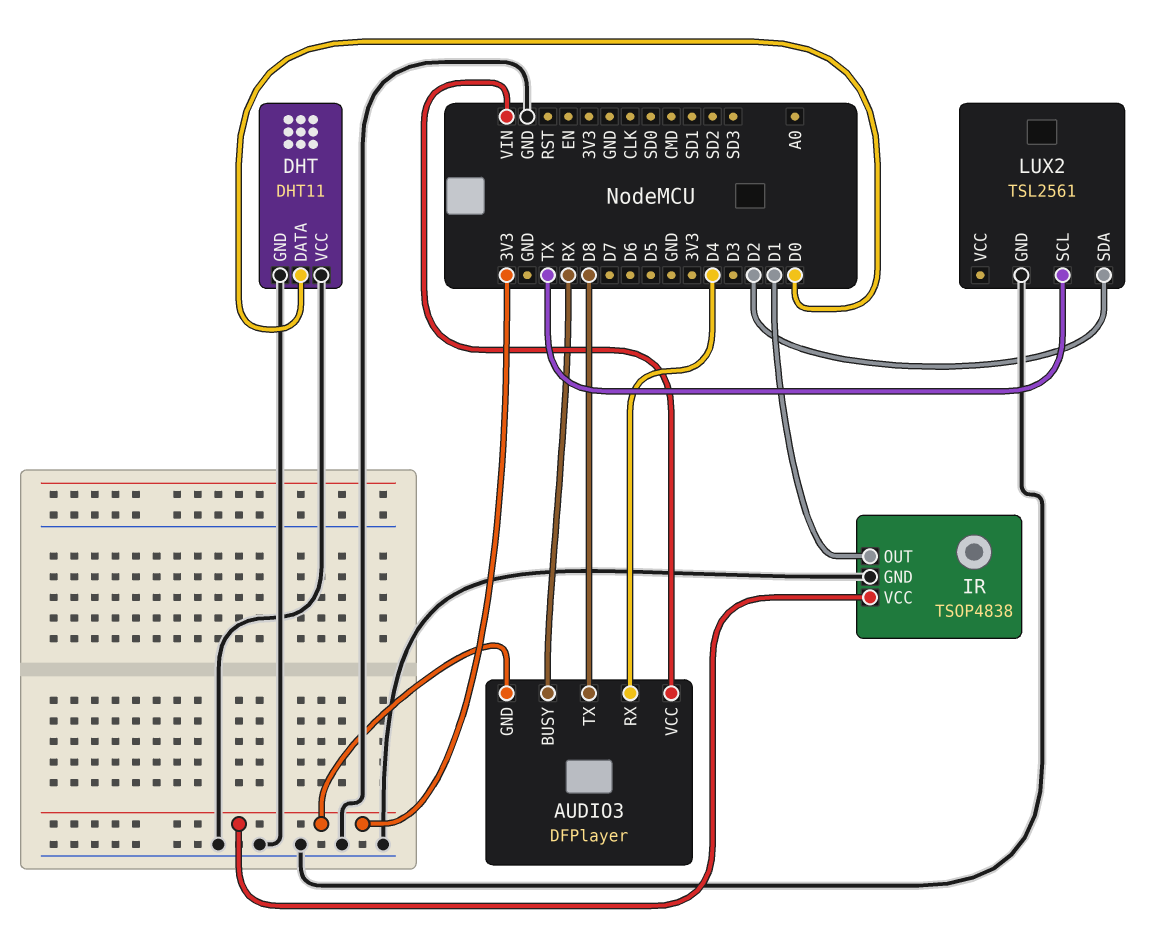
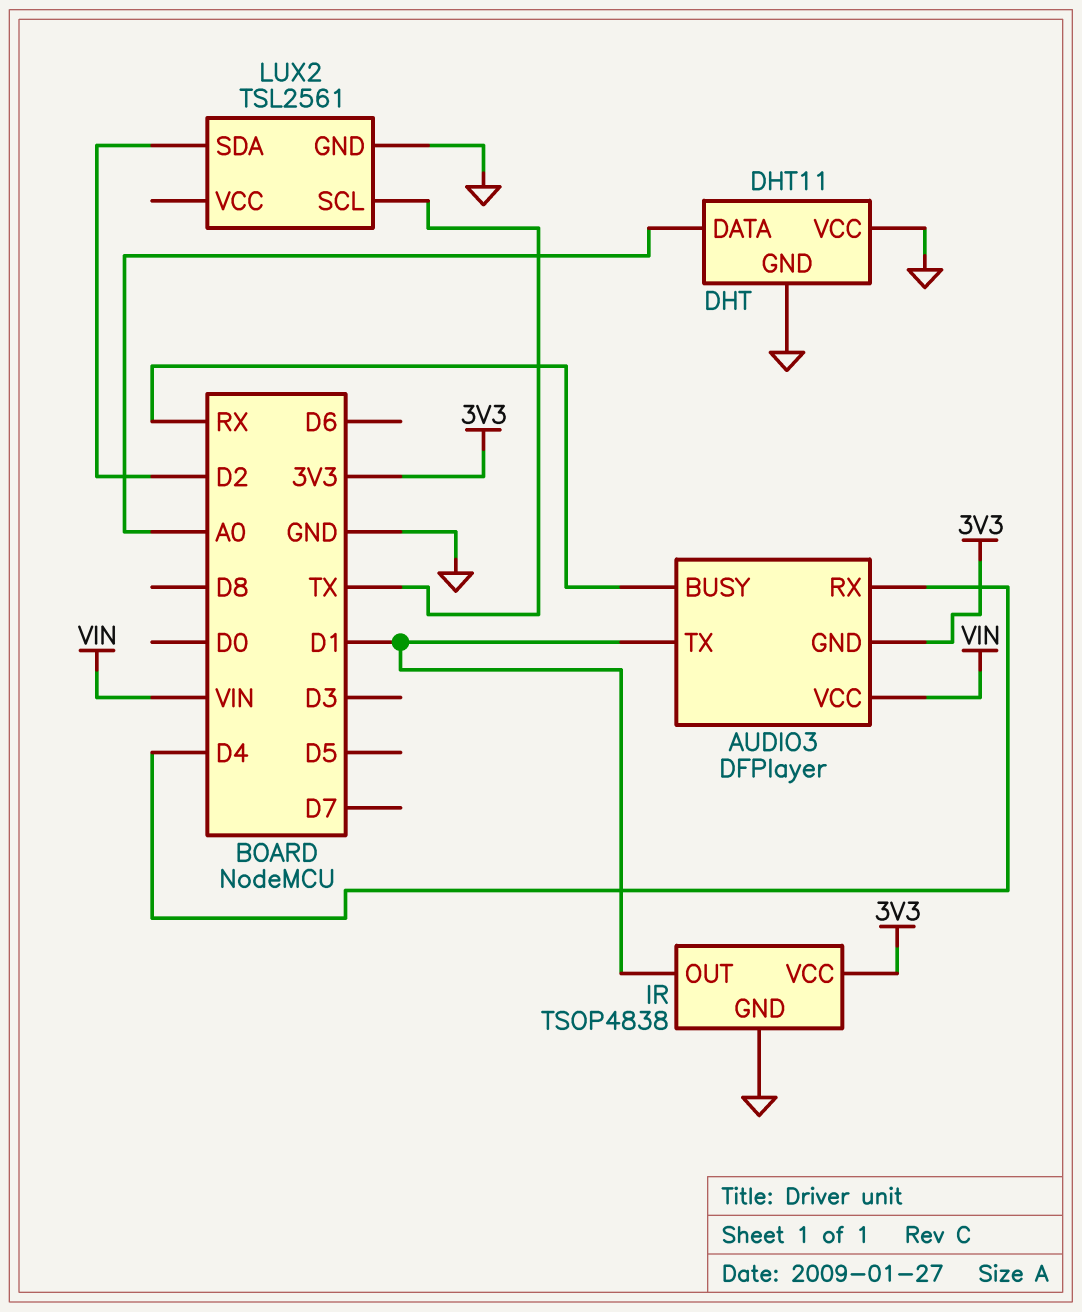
AUDIO3 pin TX: D8 -> D1
DHT pin DATA: D0 -> A0

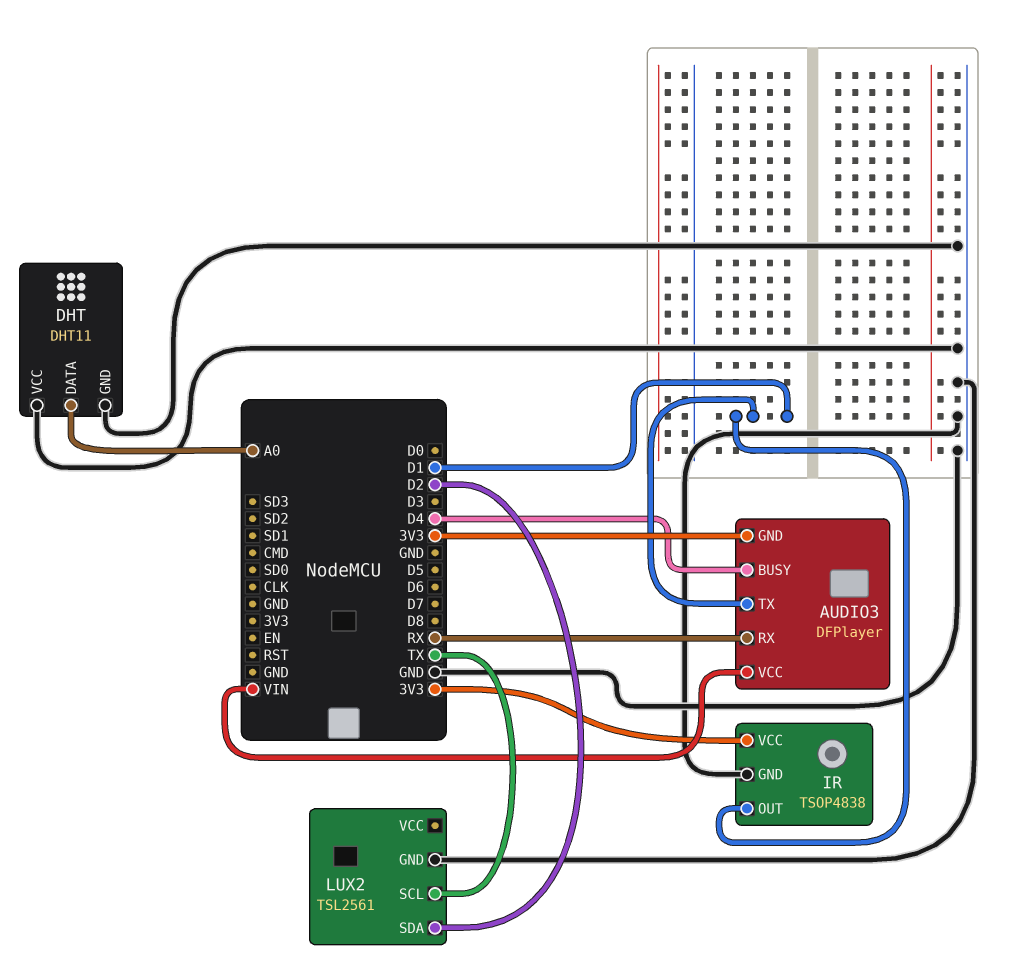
AUDIO3 pin BUSY: RX -> D4
AUDIO3 pin RX: D4 -> RX

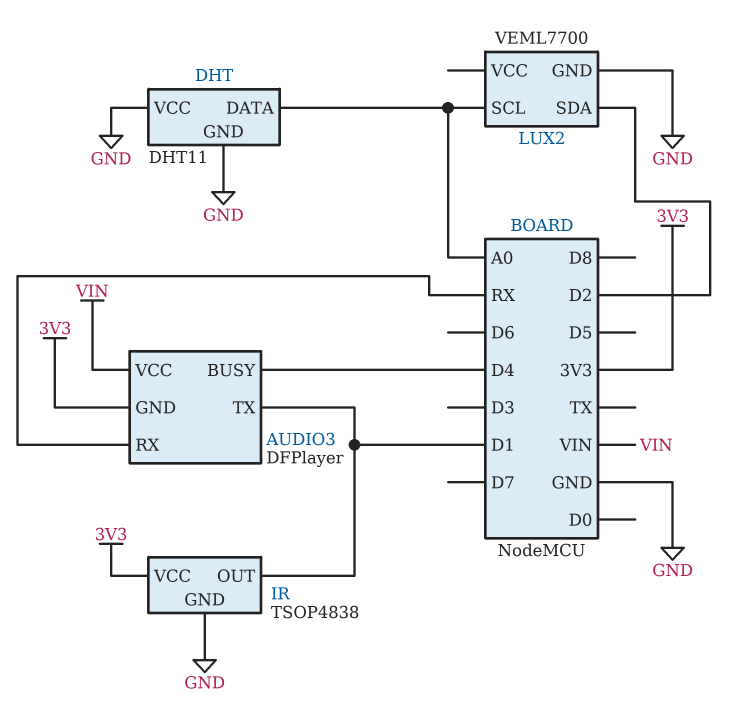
LUX2: TSL2561 -> VEML7700
LUX2 pin SCL: TX -> A0

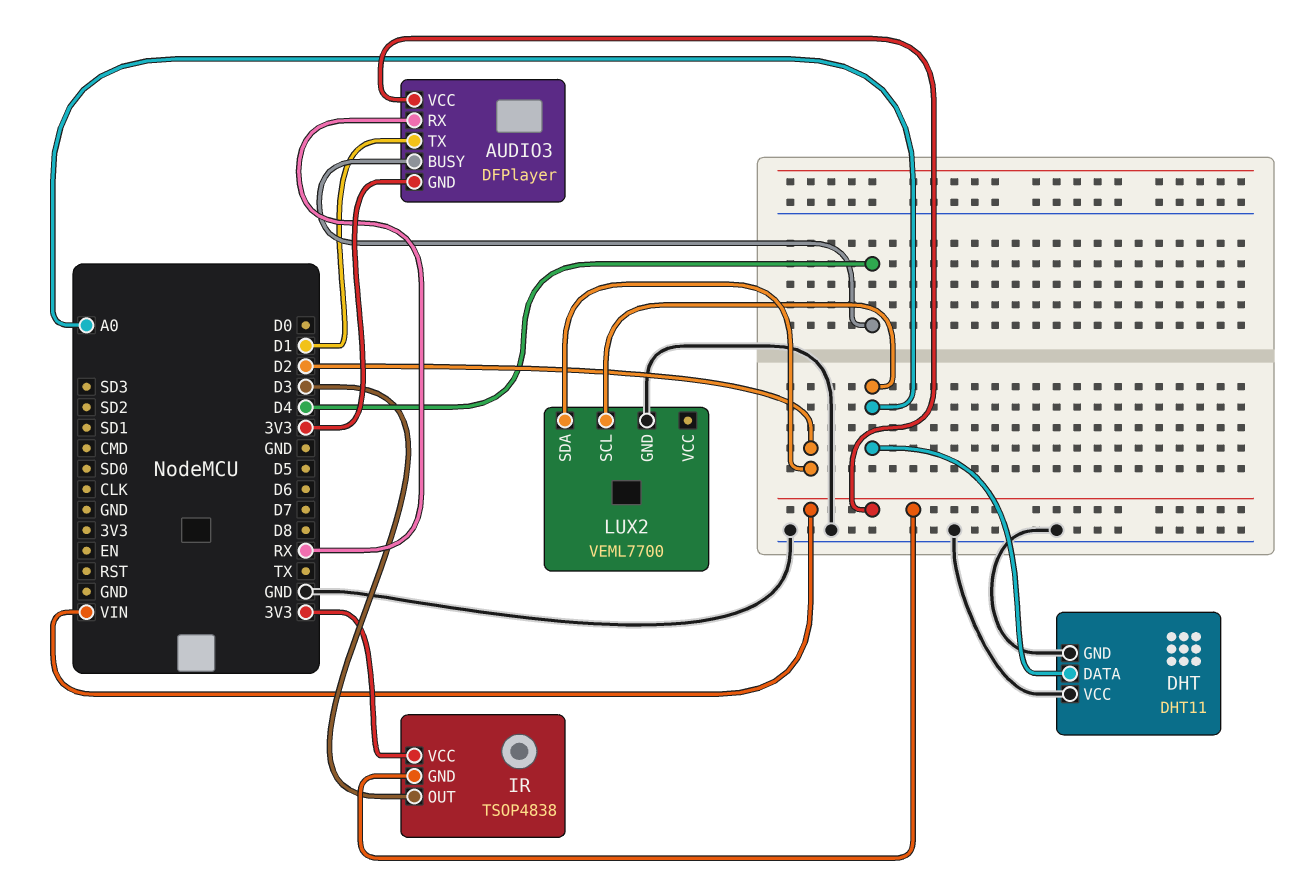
IR pin GND: GND -> VIN
IR pin OUT: D1 -> D3

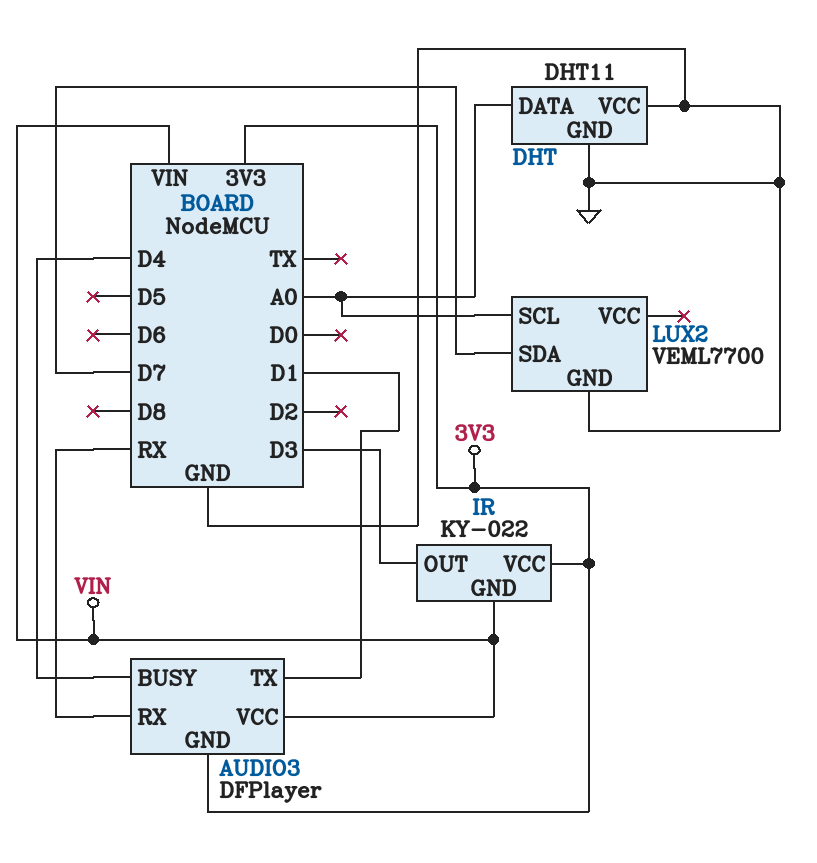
IR: TSOP4838 -> KY-022
LUX2 pin SDA: D2 -> D7

